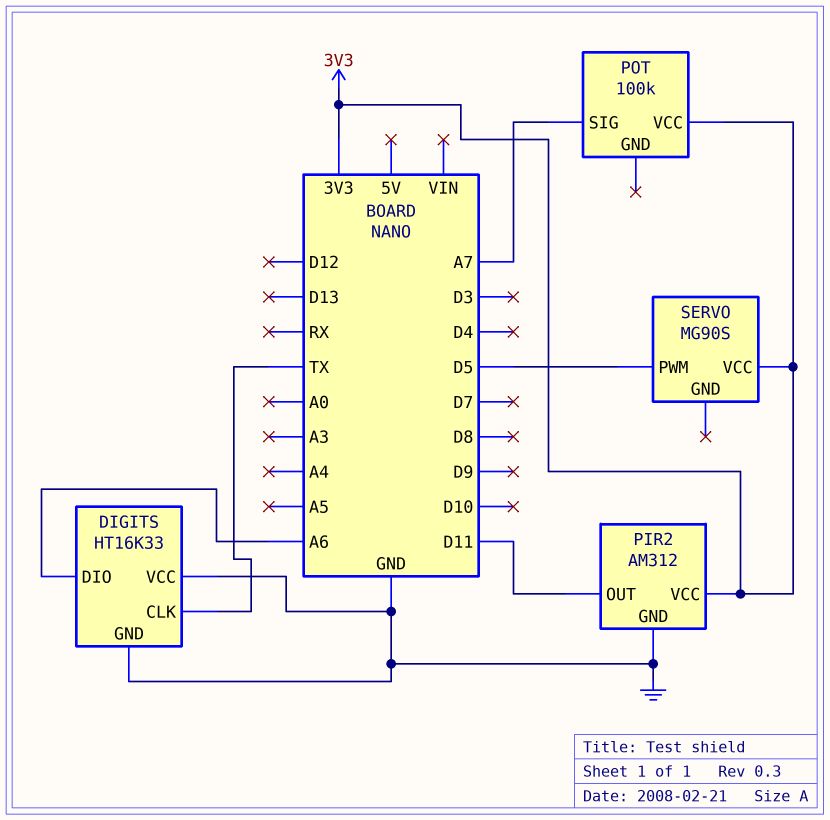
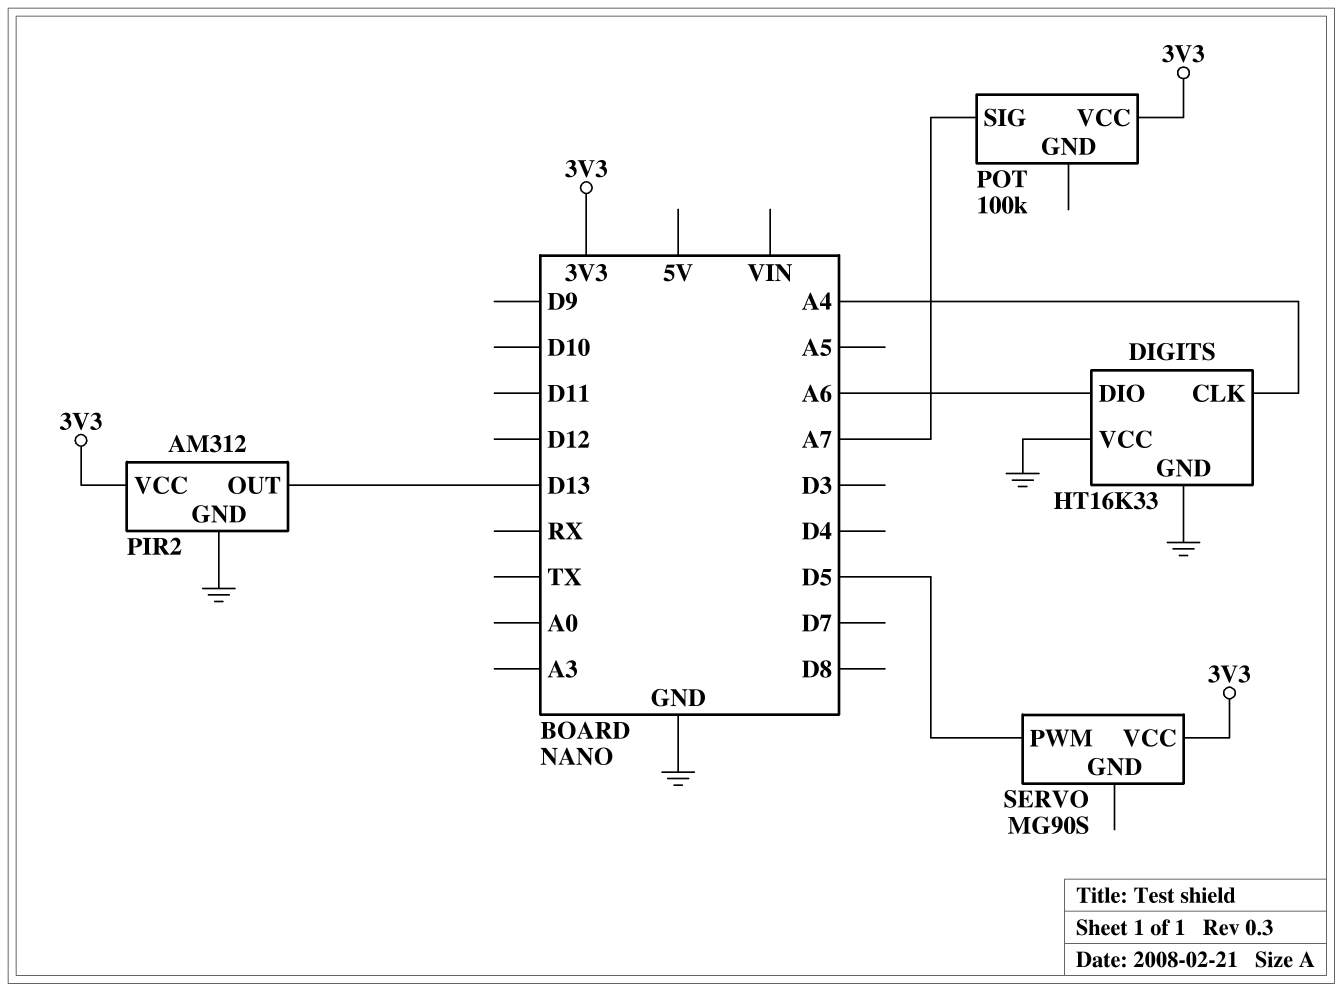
DIGITS pin CLK: TX -> A4
PIR2 pin OUT: D11 -> D13

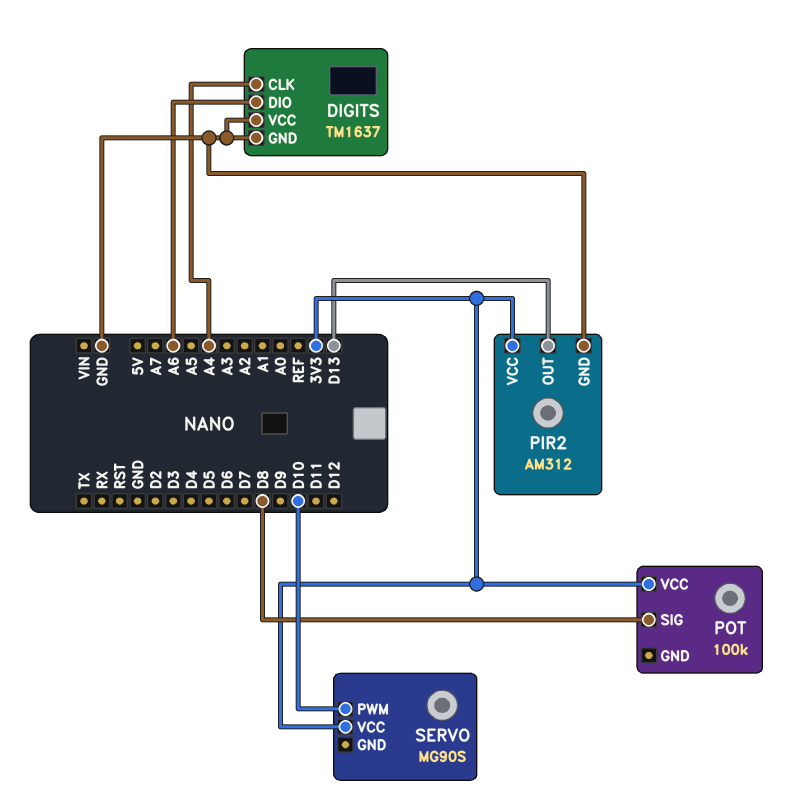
DIGITS: HT16K33 -> TM1637
POT pin SIG: A7 -> D8
SERVO pin PWM: D5 -> D10

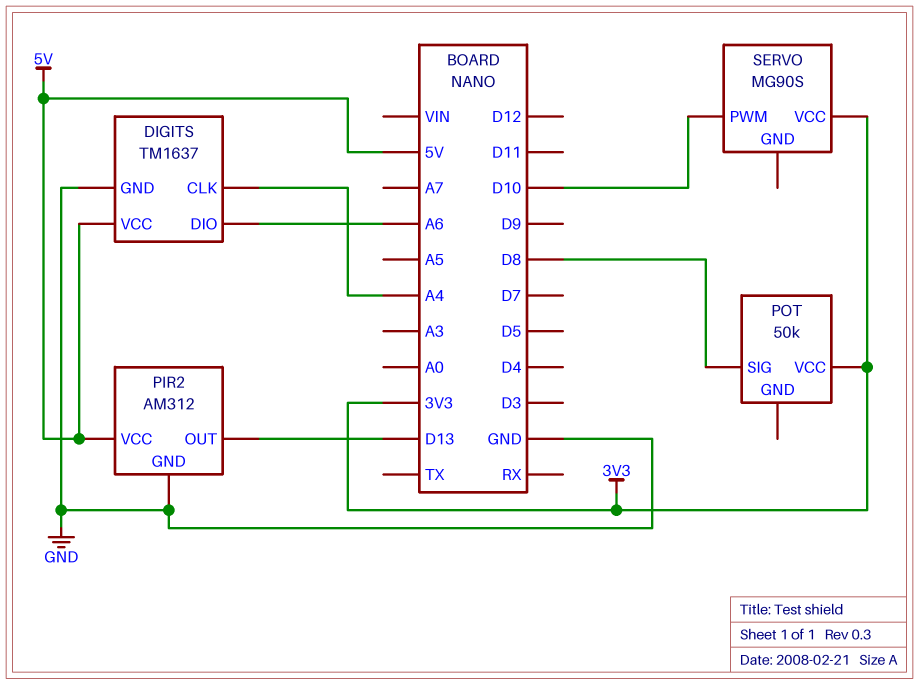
DIGITS pin VCC: GND -> 5V
PIR2 pin VCC: 3V3 -> 5V
POT: 100k -> 50k

